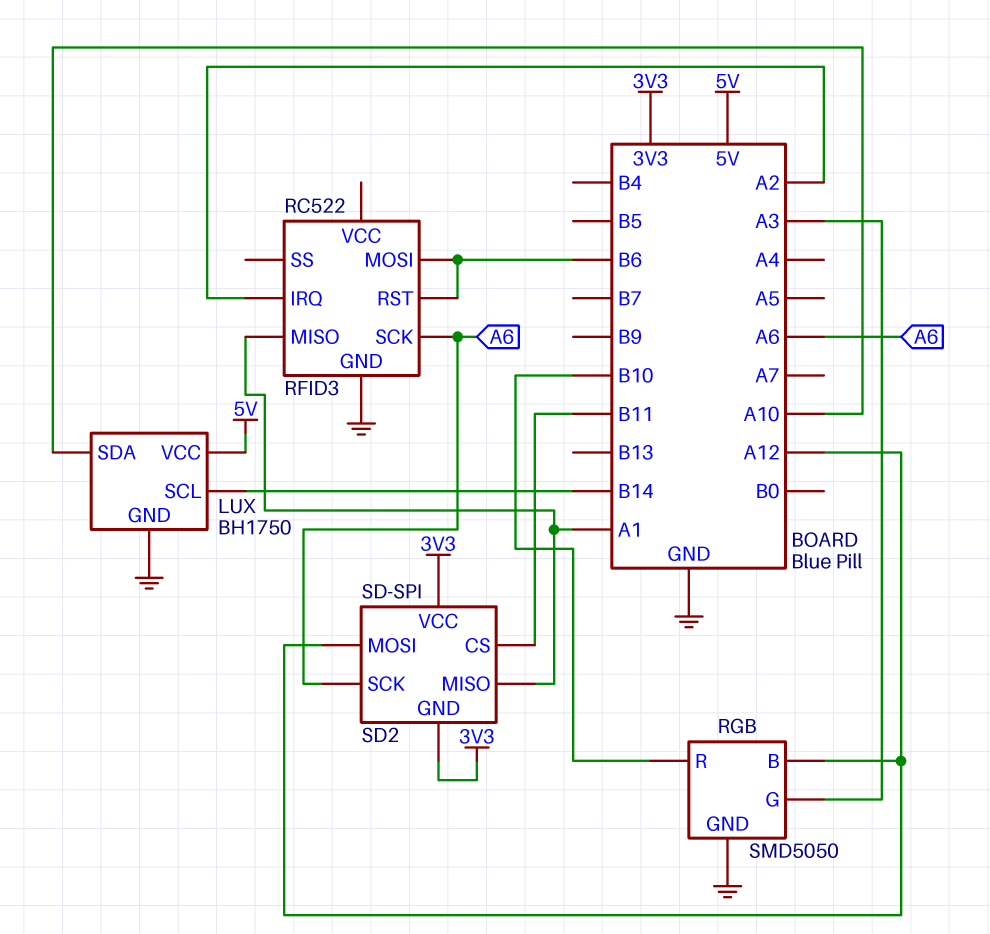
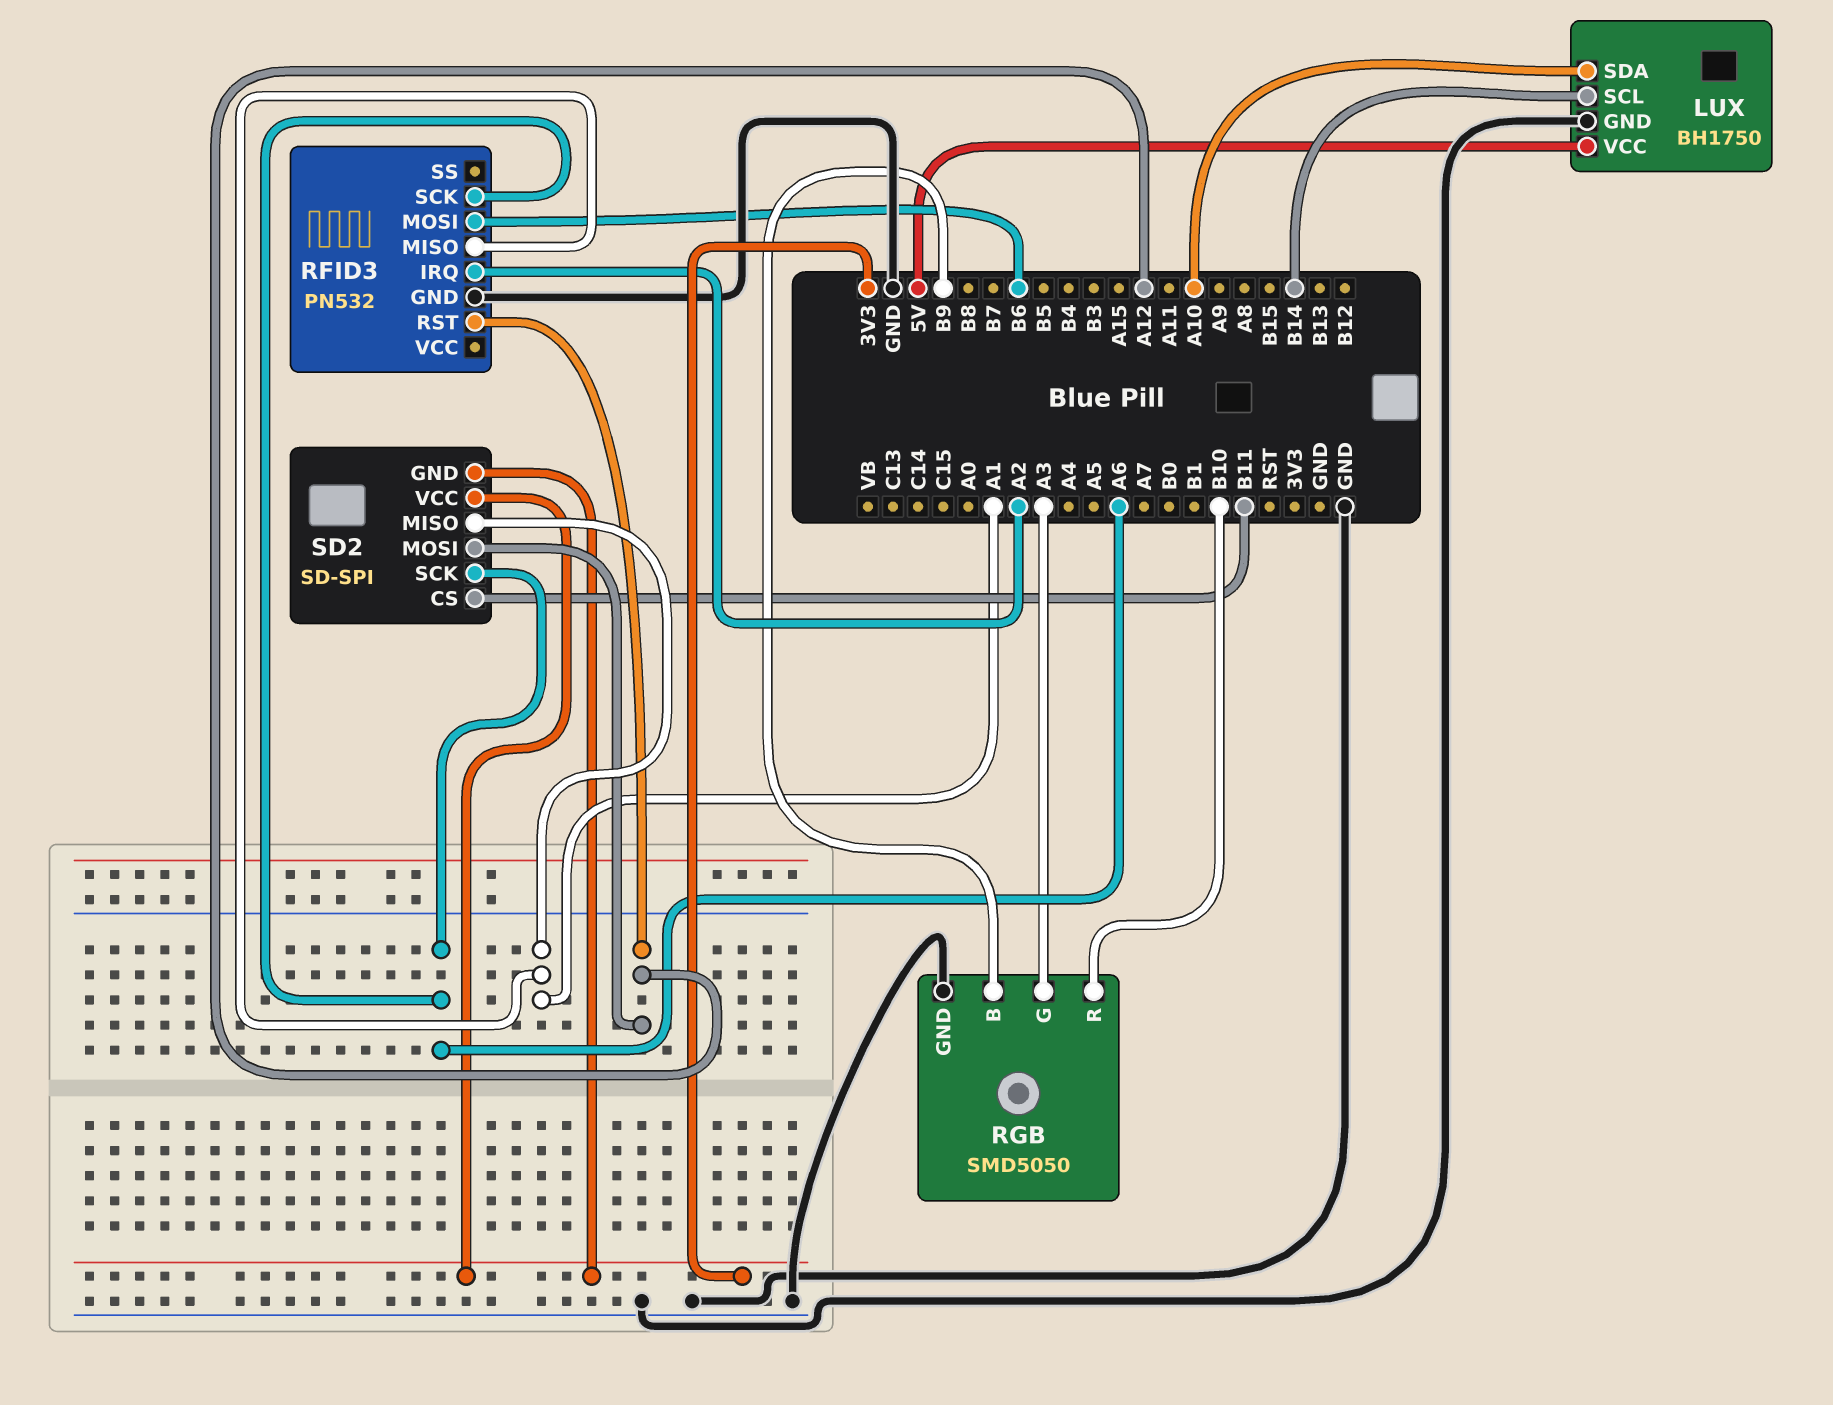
RFID3: RC522 -> PN532
RFID3 pin RST: B6 -> A12
RGB pin B: A12 -> B9

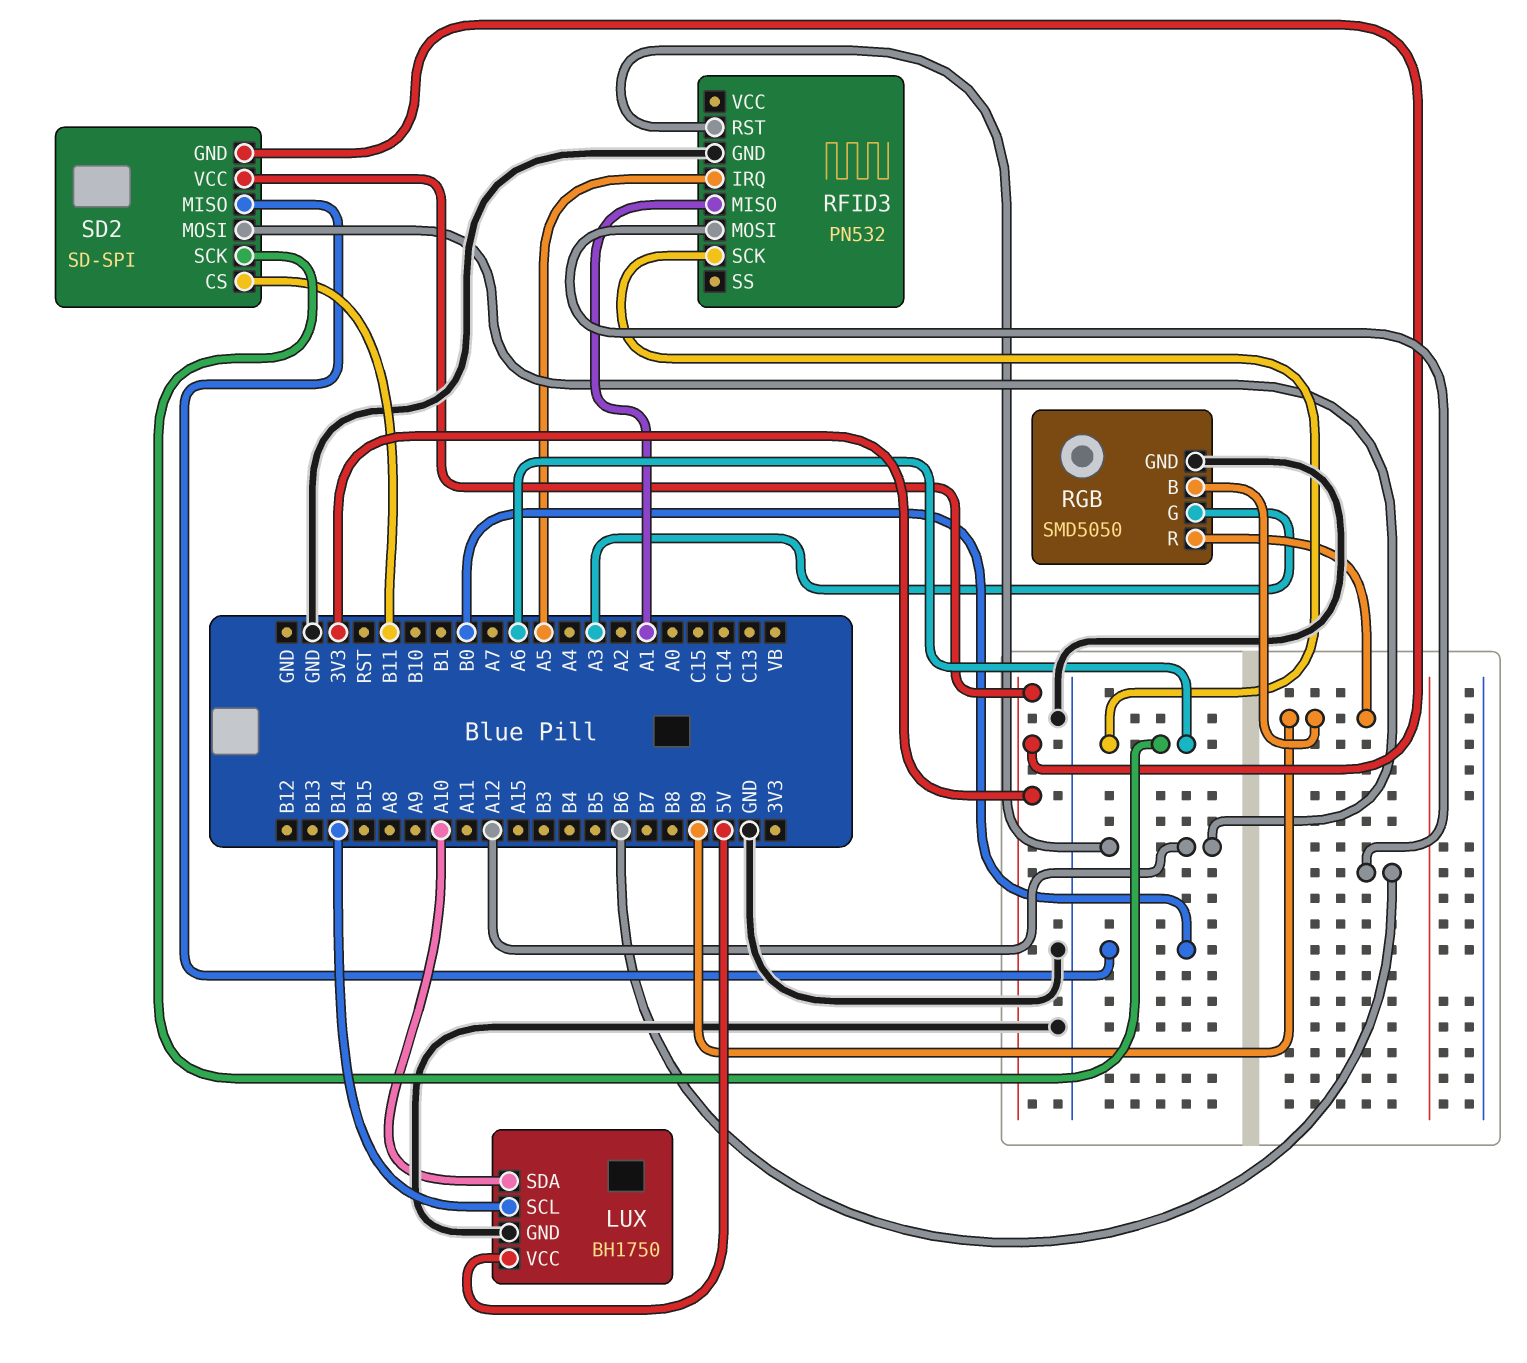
RFID3 pin IRQ: A2 -> A5
RGB pin R: B10 -> B9
SD2 pin MISO: A1 -> B0

